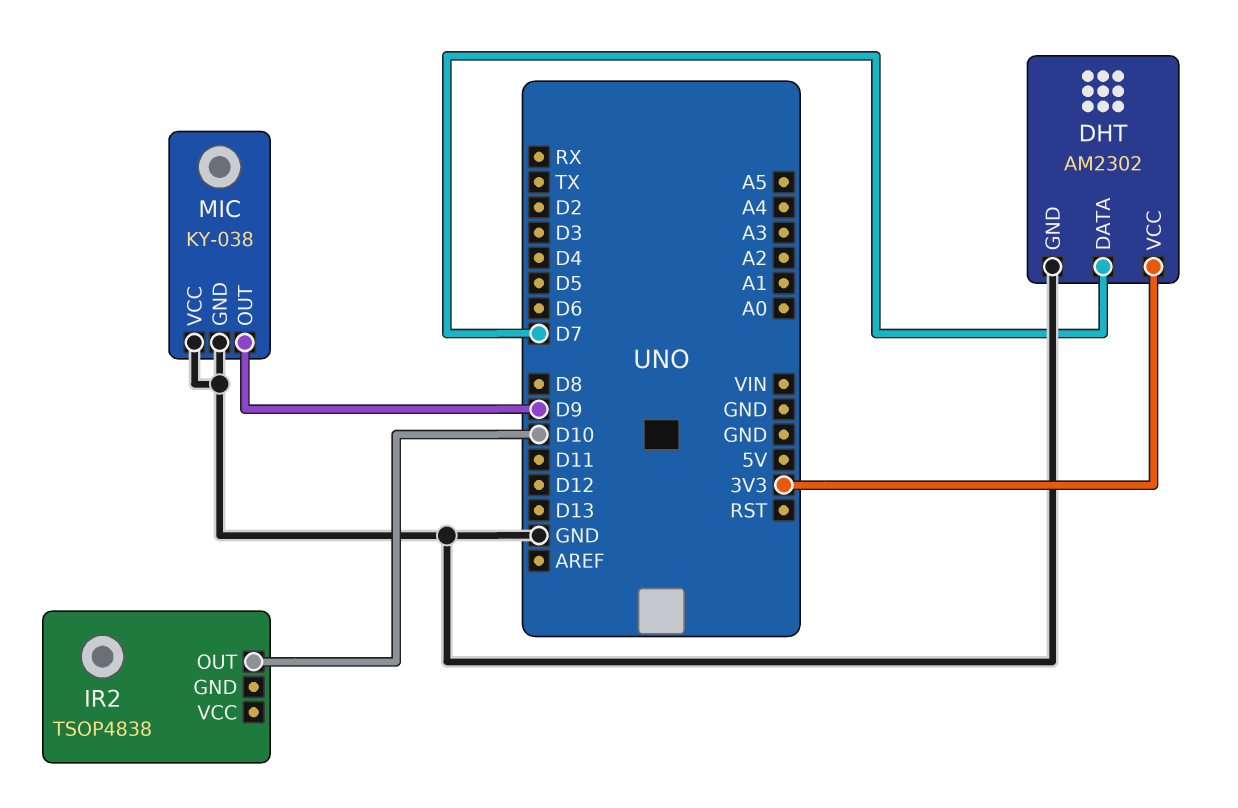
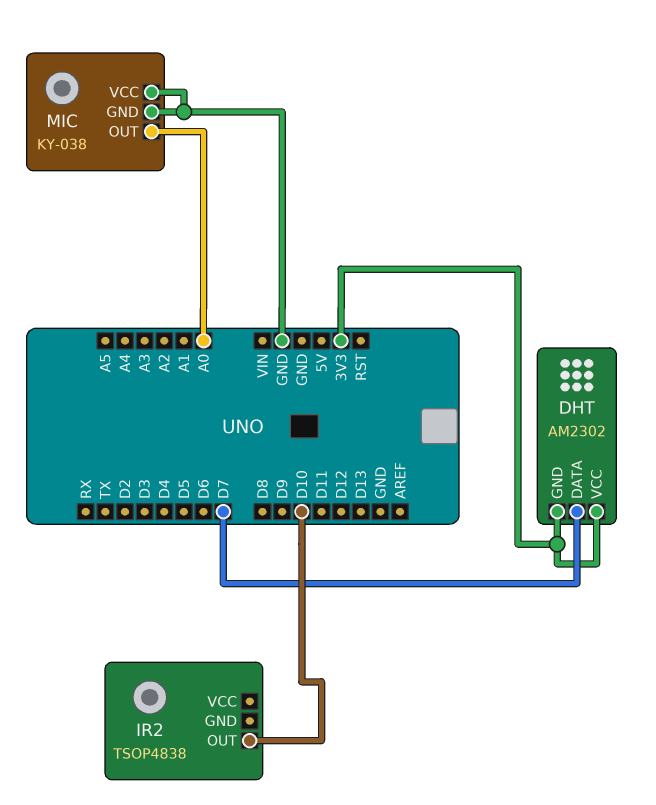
DHT pin GND: GND -> 3V3
MIC pin OUT: D9 -> A0

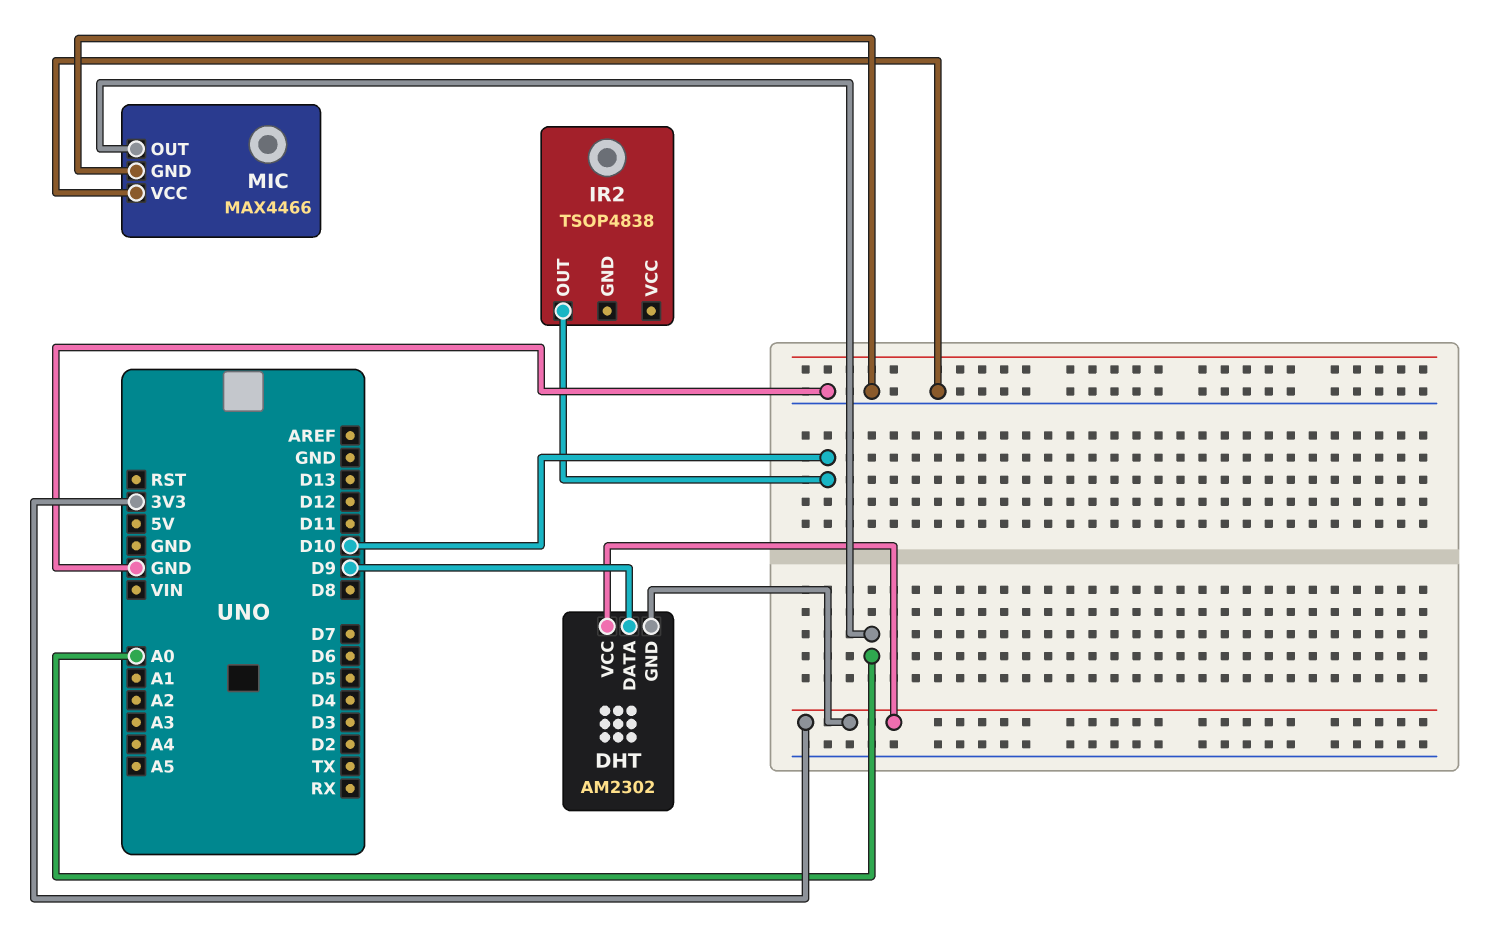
DHT pin DATA: D7 -> D9
MIC: KY-038 -> MAX4466

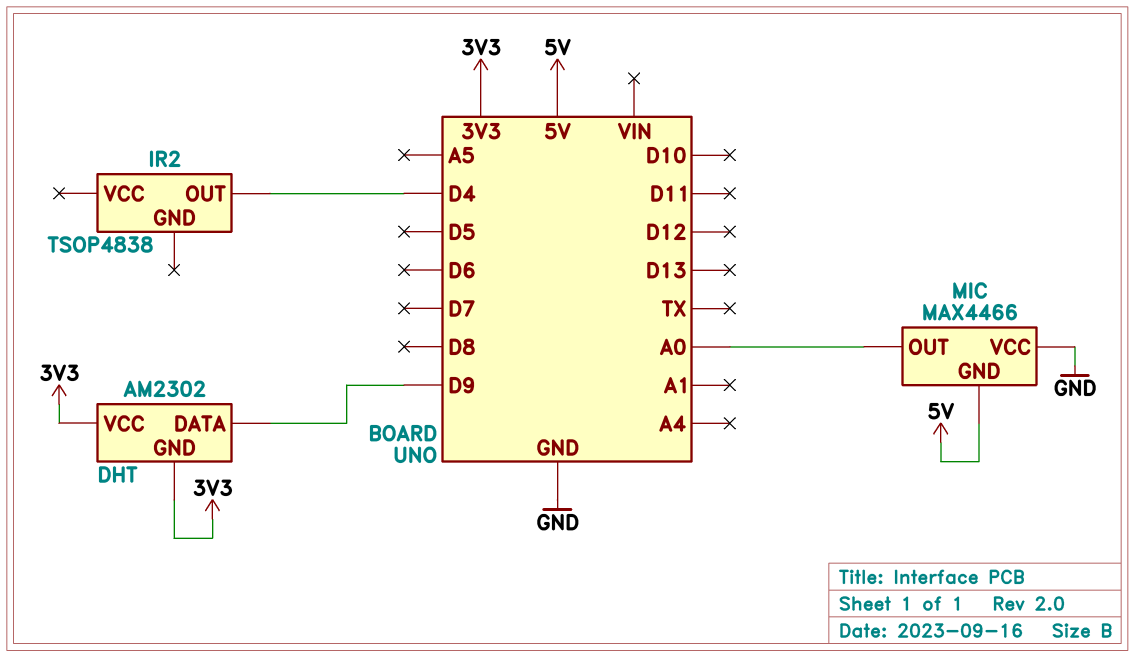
IR2 pin OUT: D10 -> D4
MIC pin GND: GND -> 5V

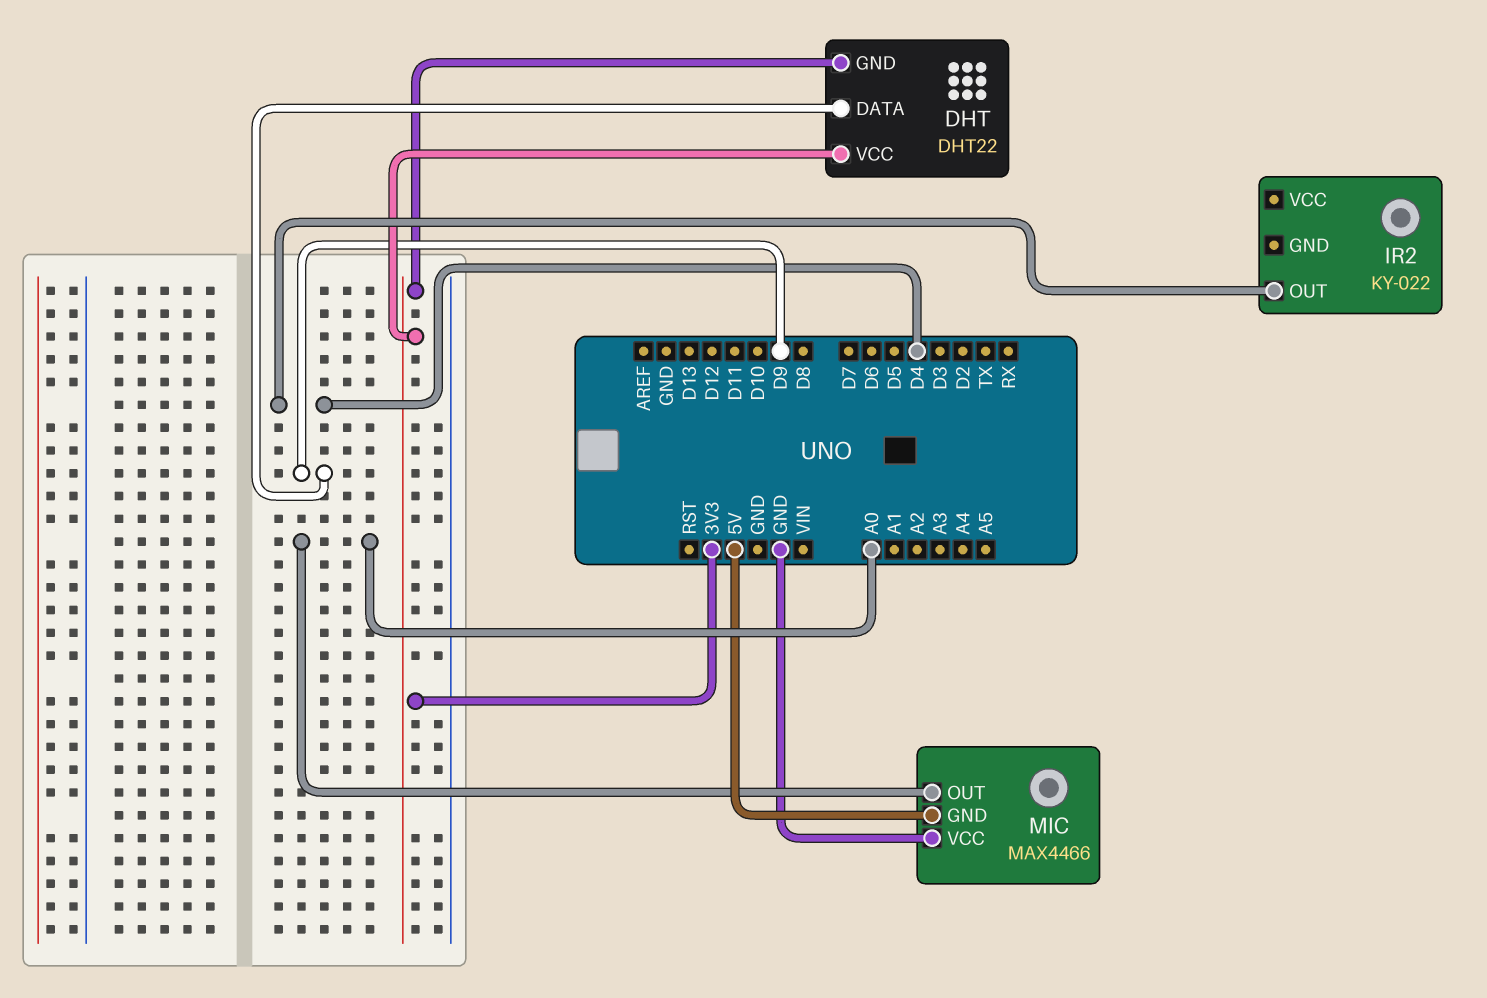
DHT: AM2302 -> DHT22
IR2: TSOP4838 -> KY-022

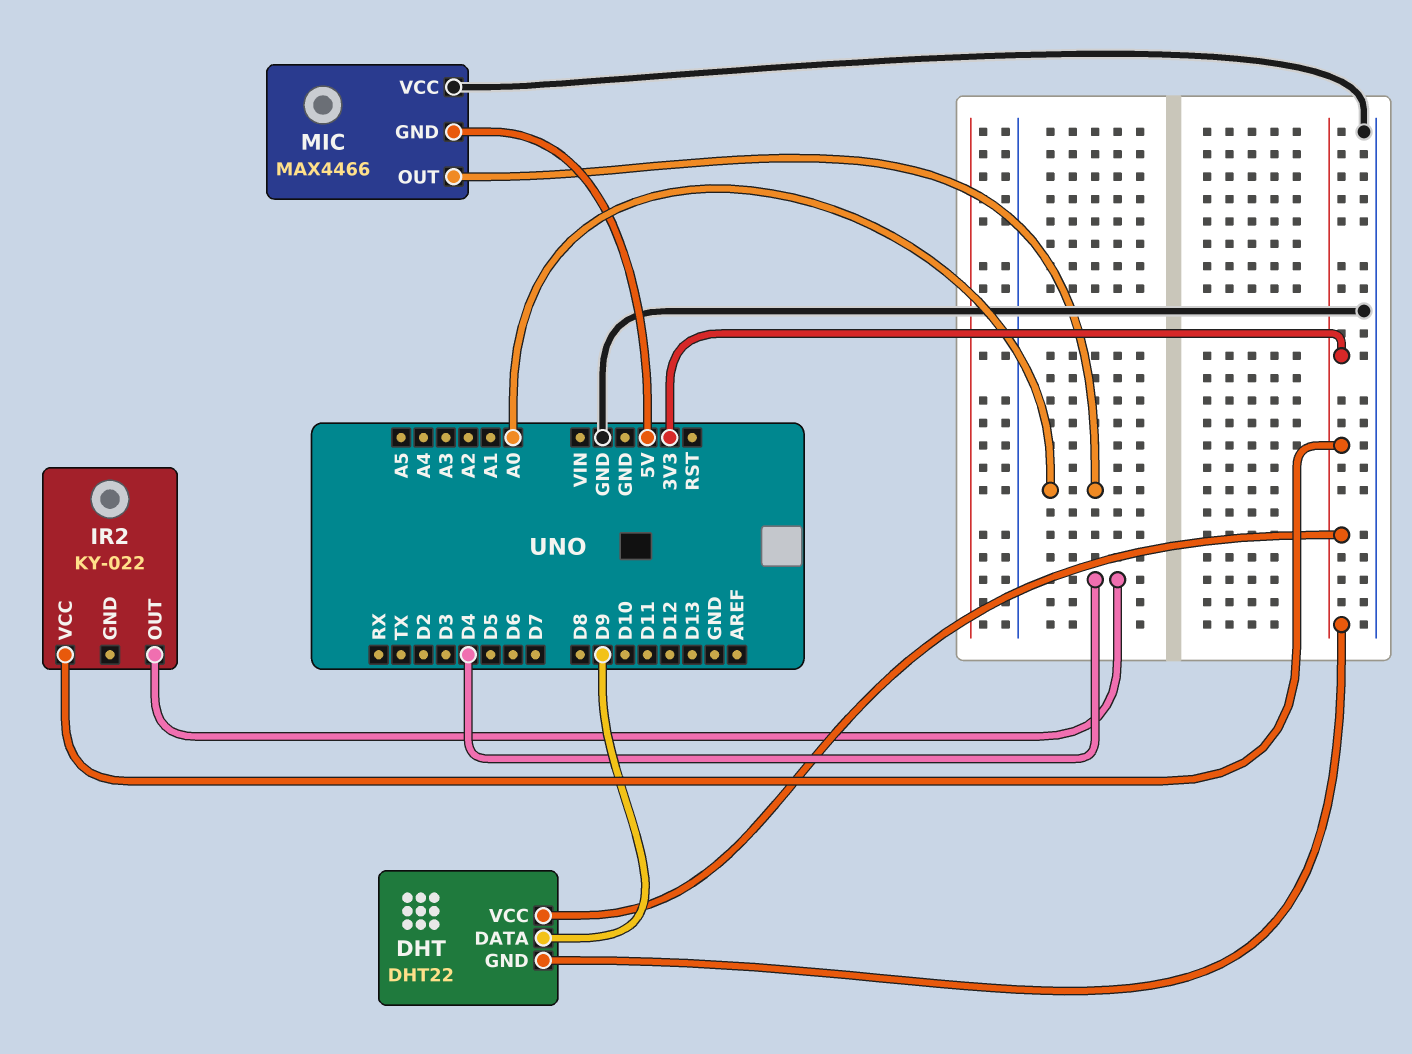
IR2 pin VCC: none -> 3V3

